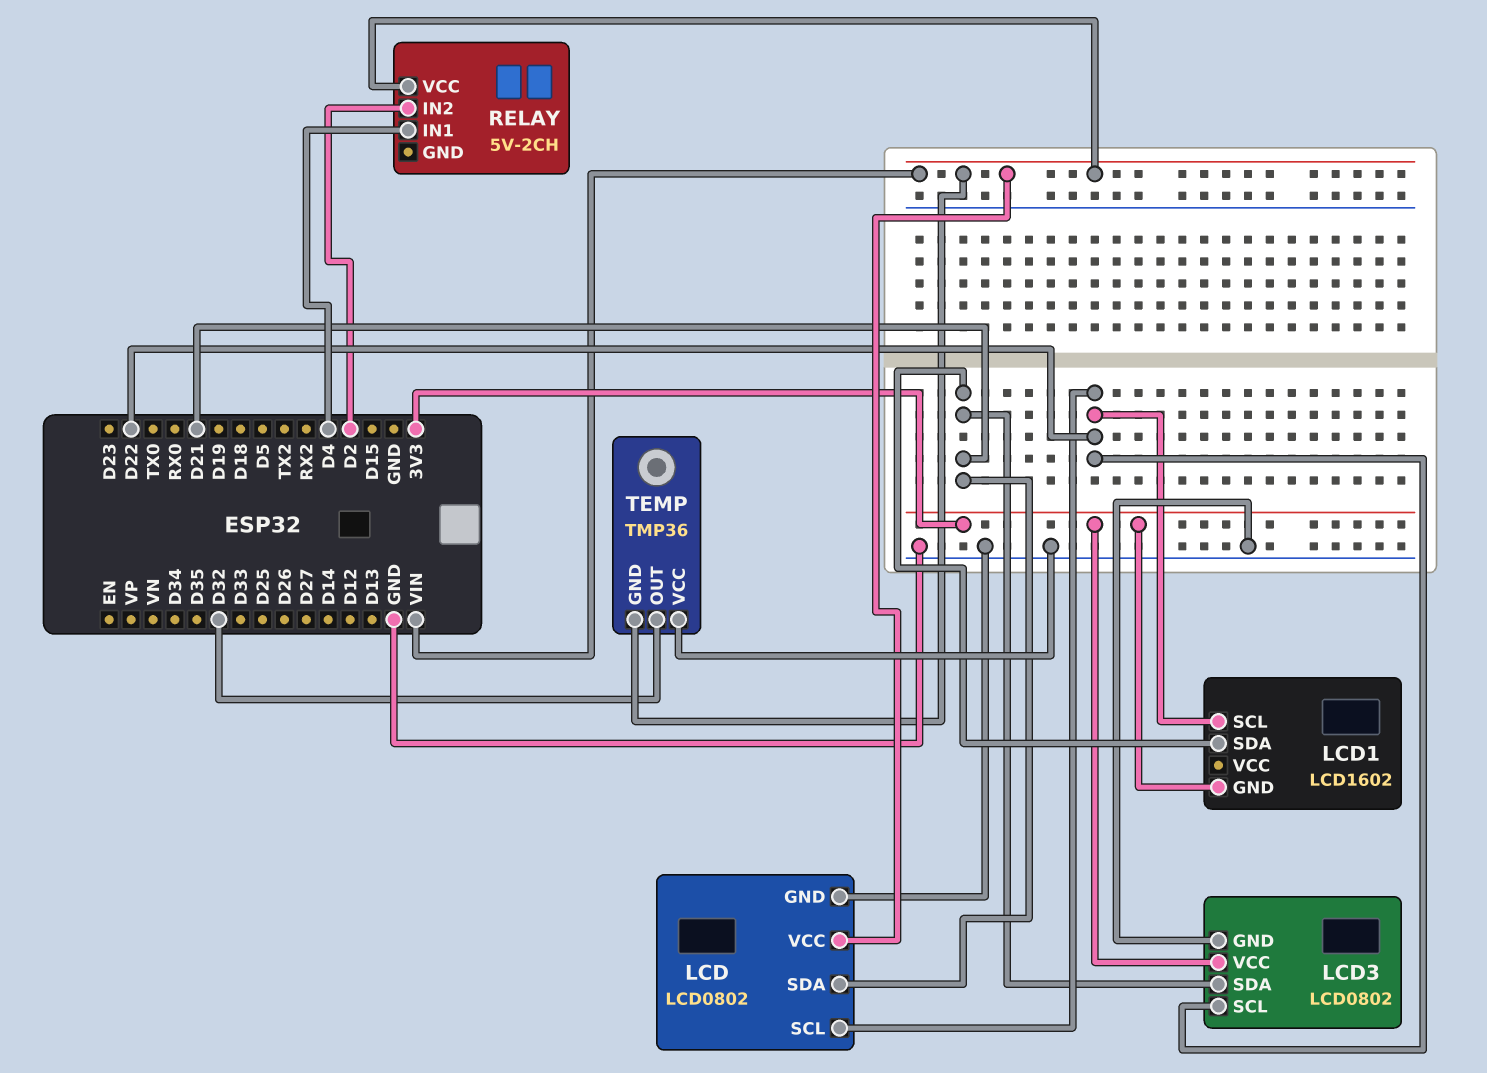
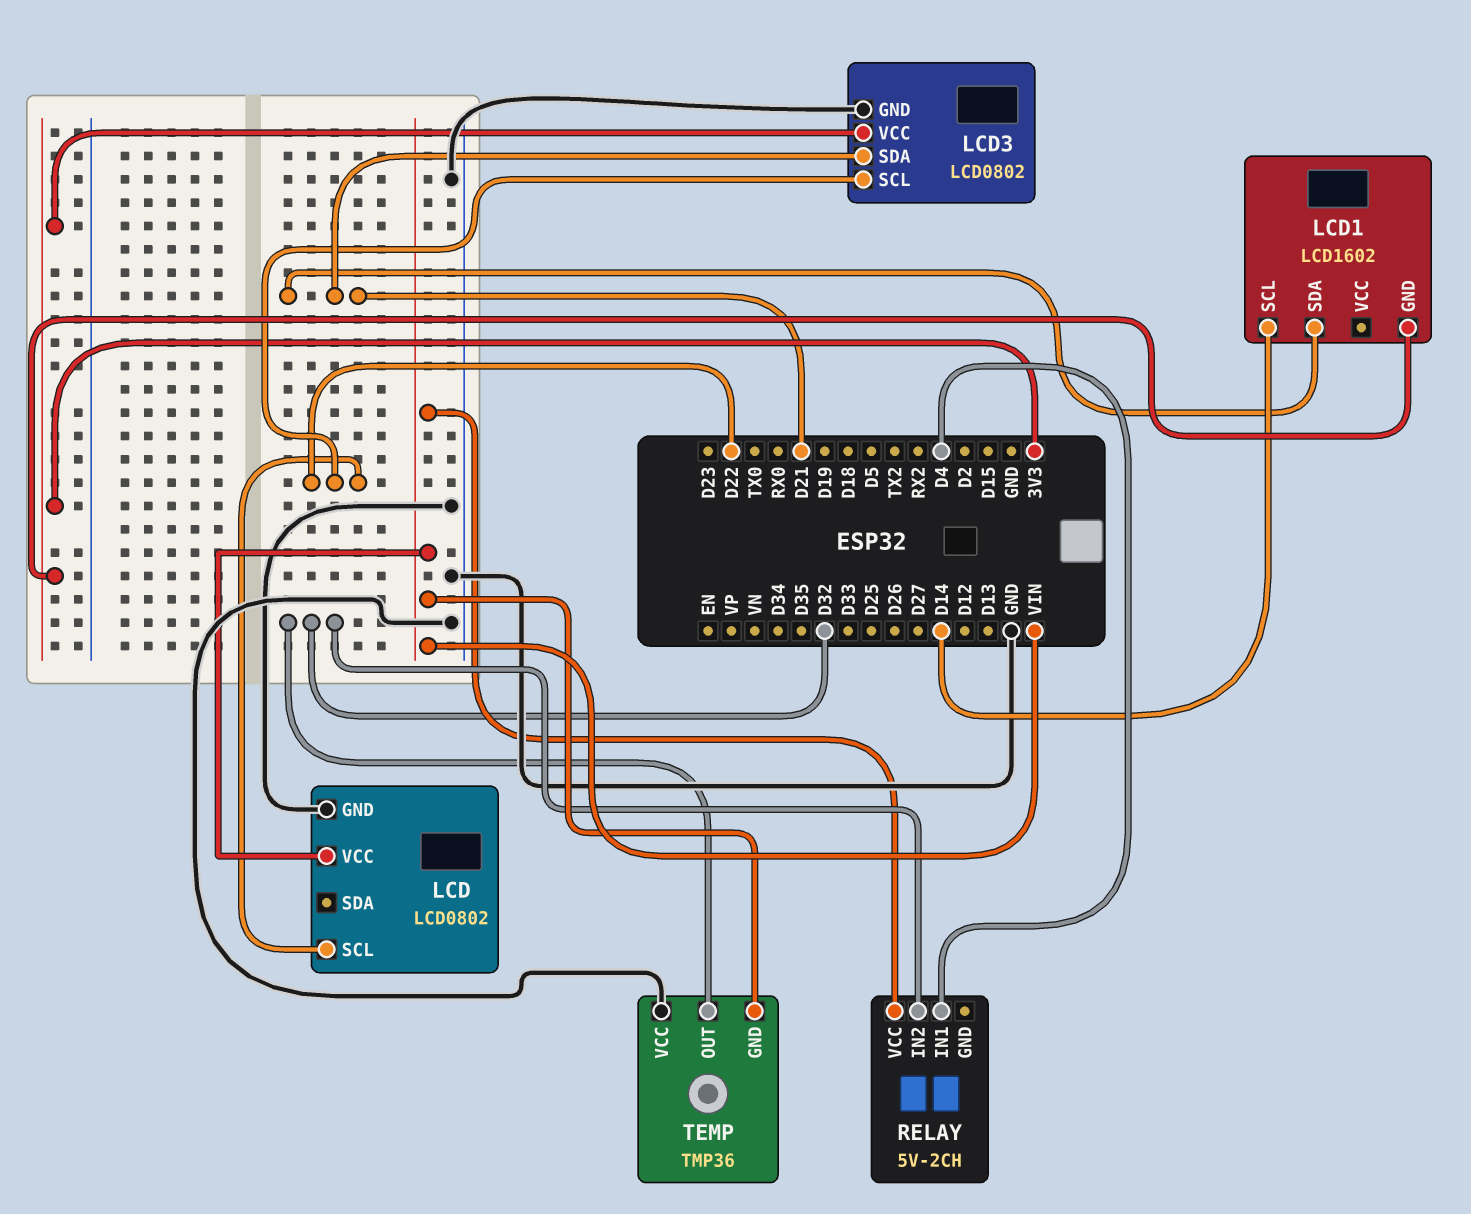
LCD pin SDA: D21 -> none
LCD1 pin SCL: D22 -> D14
RELAY pin IN2: D2 -> D32

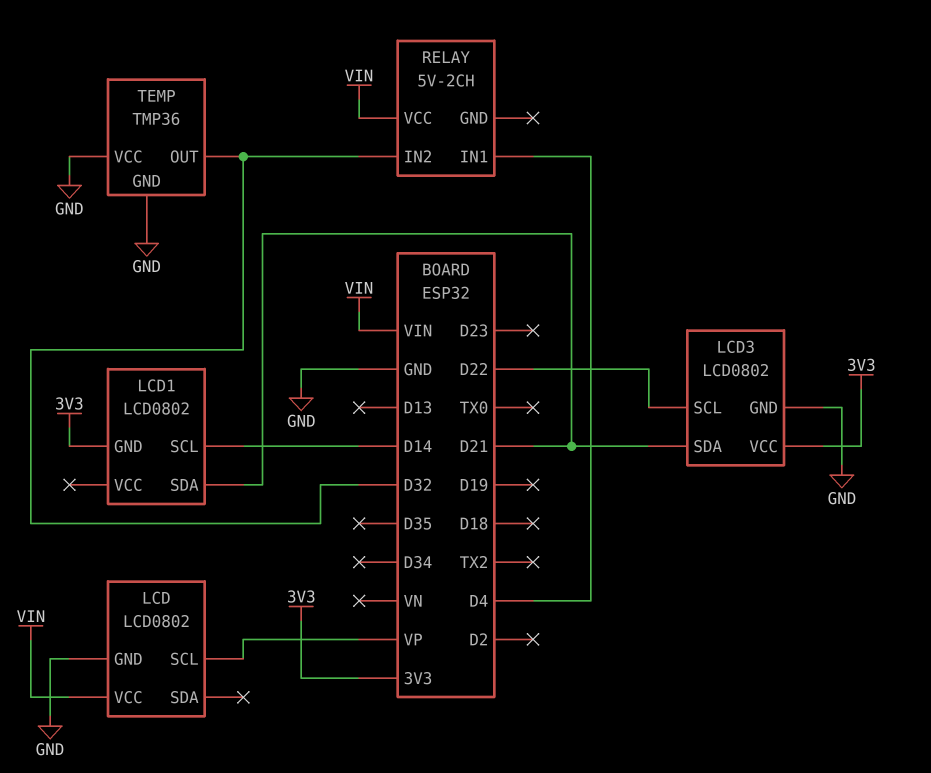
LCD pin SCL: D22 -> VP
LCD1: LCD1602 -> LCD0802
TEMP pin GND: VIN -> GND

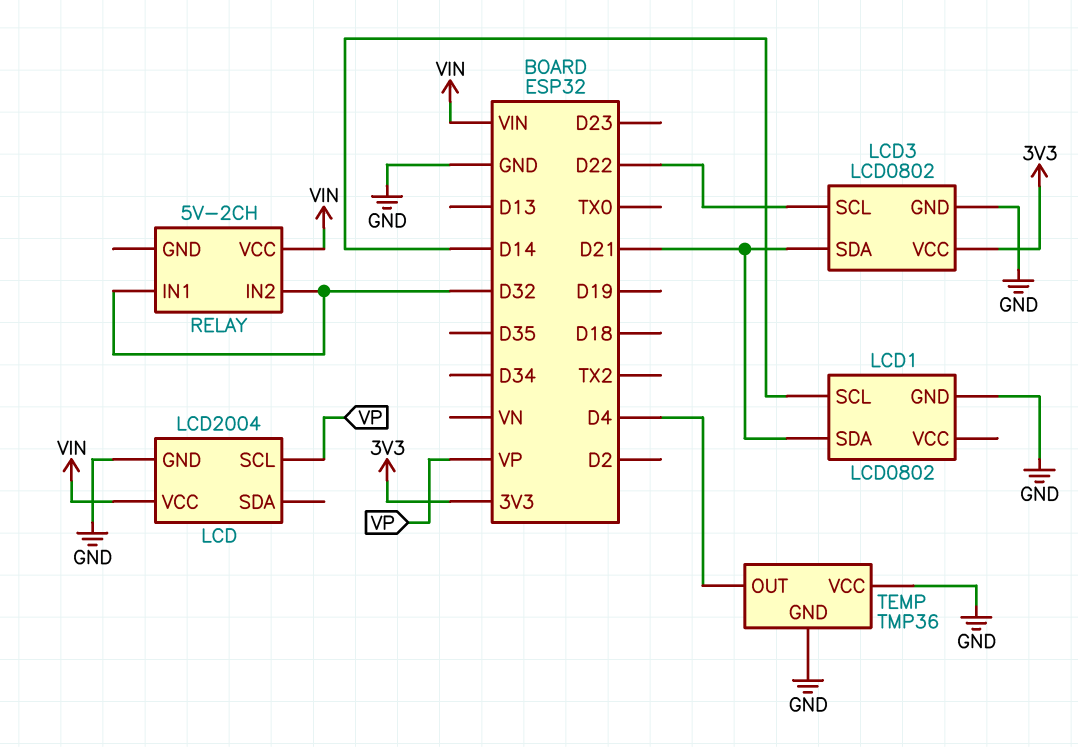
LCD: LCD0802 -> LCD2004
LCD1 pin GND: 3V3 -> GND
RELAY pin IN1: D4 -> D32
TEMP pin OUT: D32 -> D4

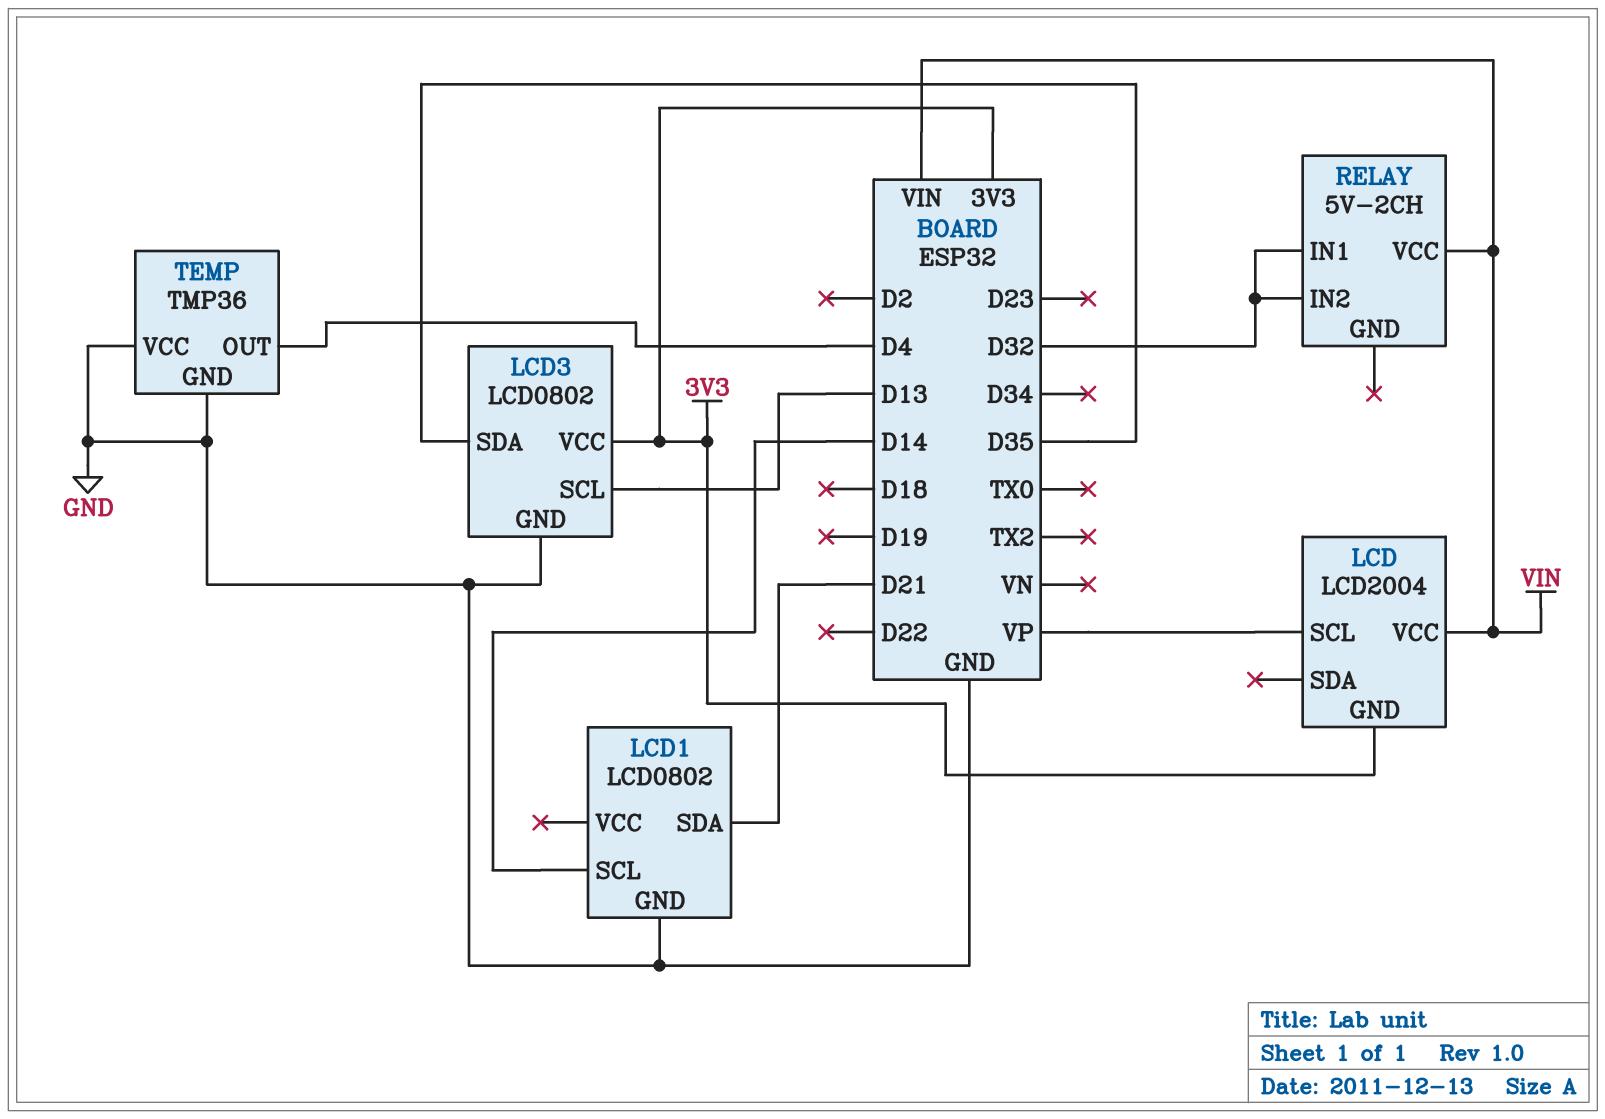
LCD pin GND: GND -> 3V3
LCD3 pin SCL: D22 -> D13
LCD3 pin SDA: D21 -> D35

